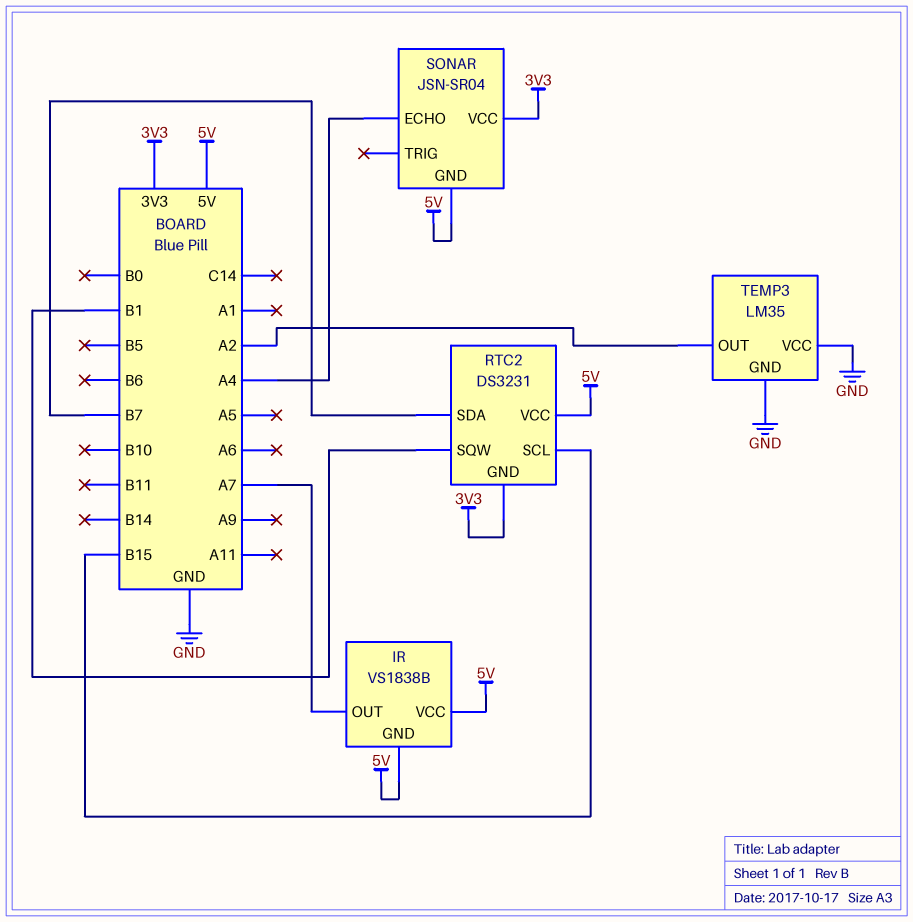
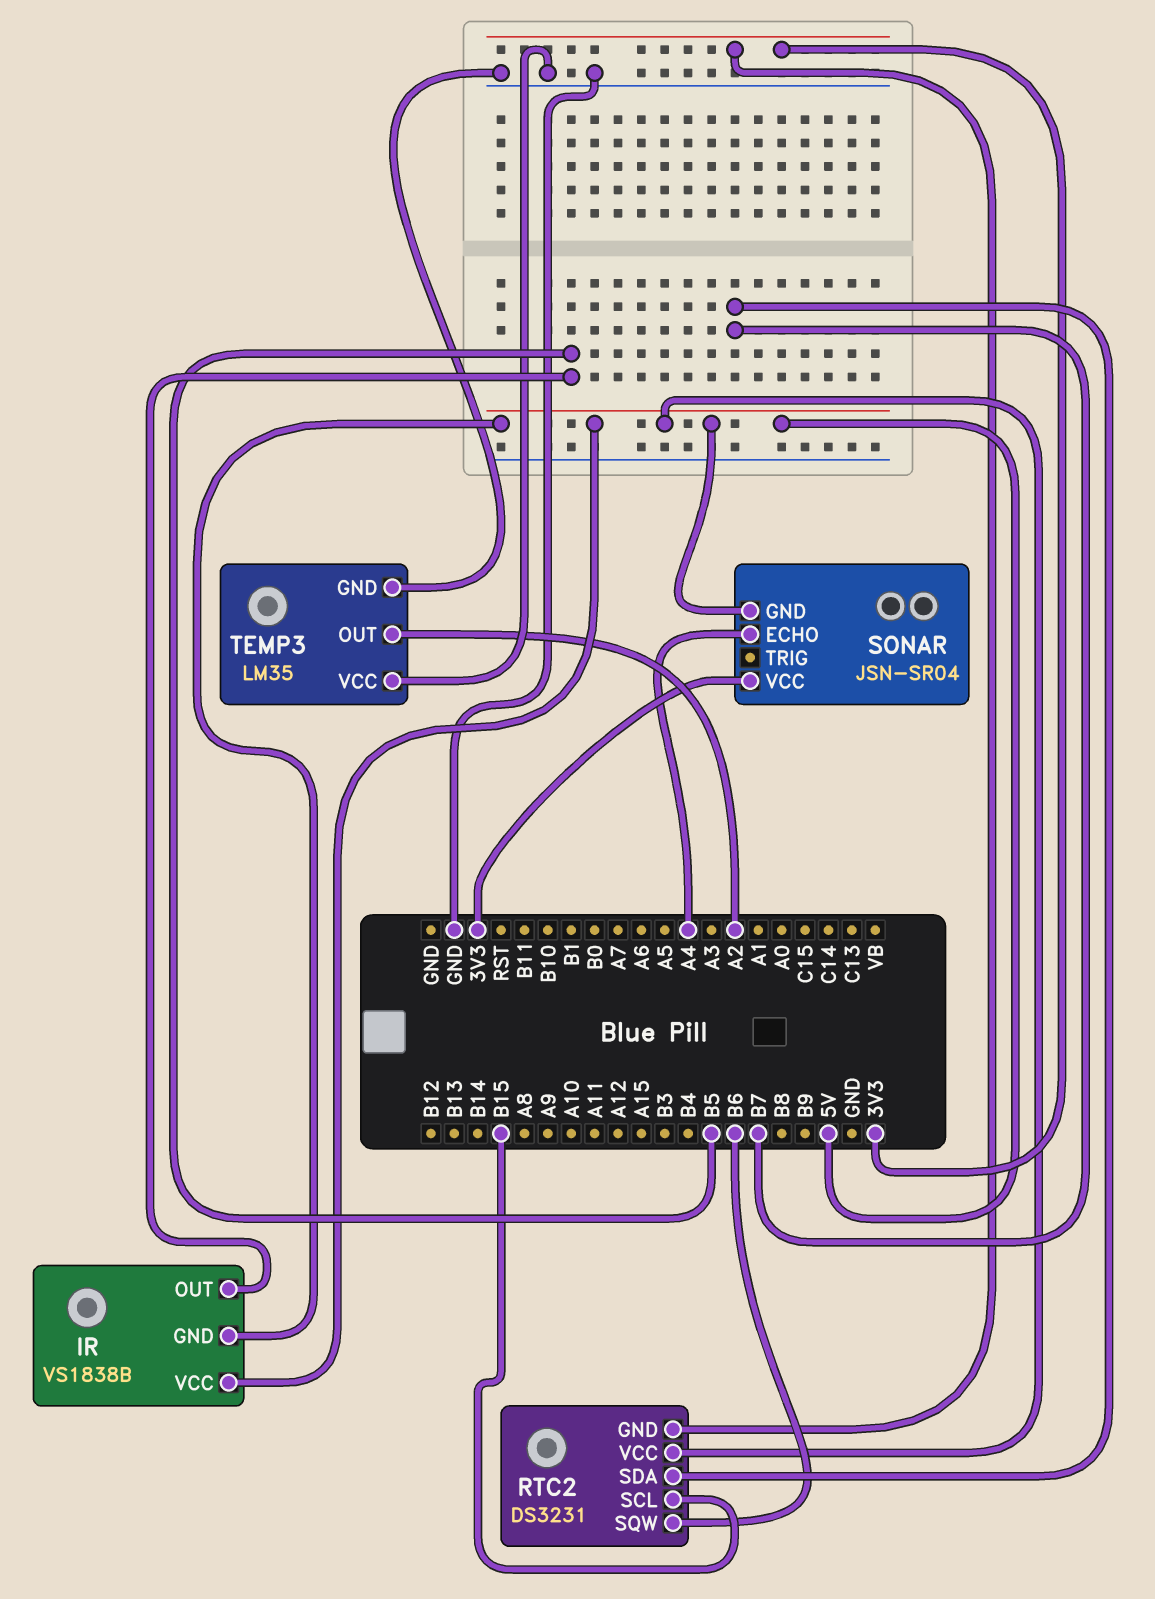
IR pin OUT: A7 -> B5
RTC2 pin SQW: B1 -> B6

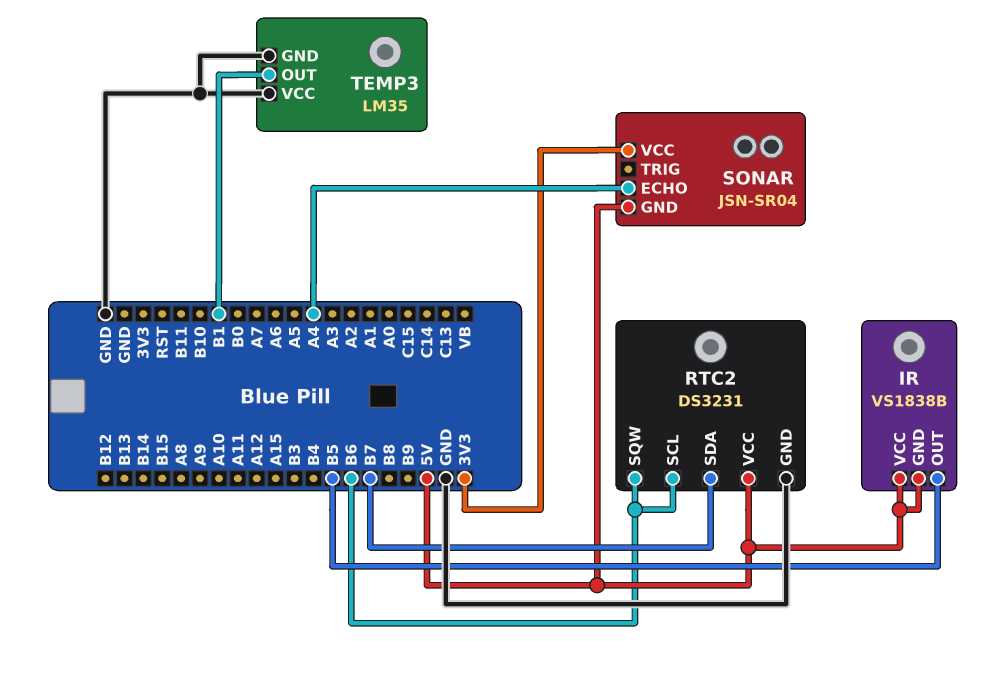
RTC2 pin GND: 3V3 -> GND
RTC2 pin SCL: B15 -> B6
TEMP3 pin OUT: A2 -> B1

